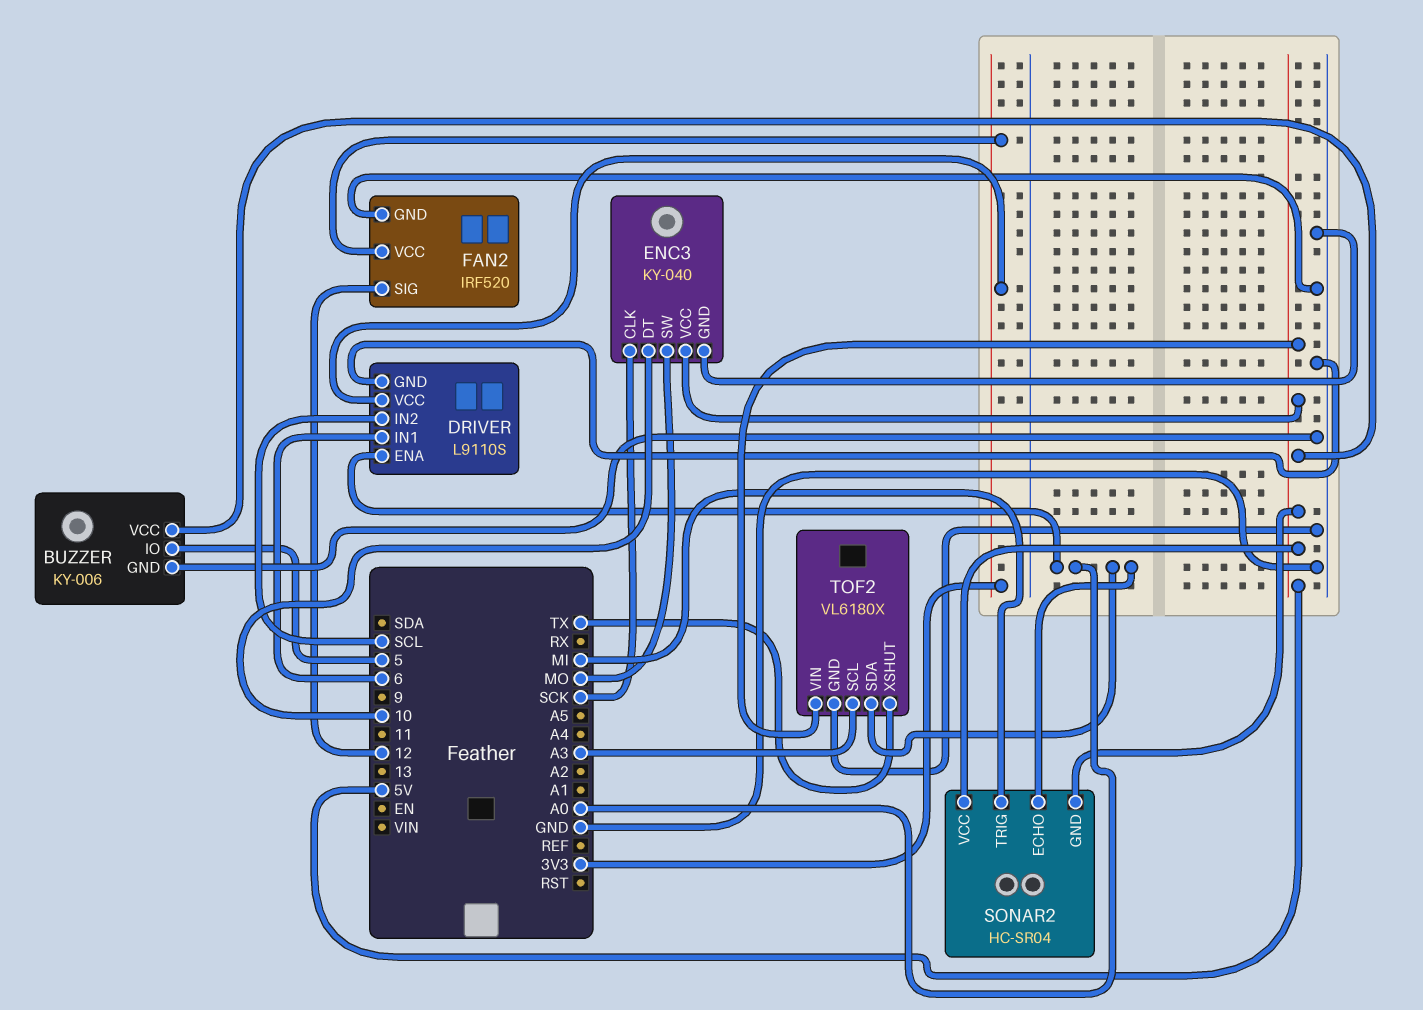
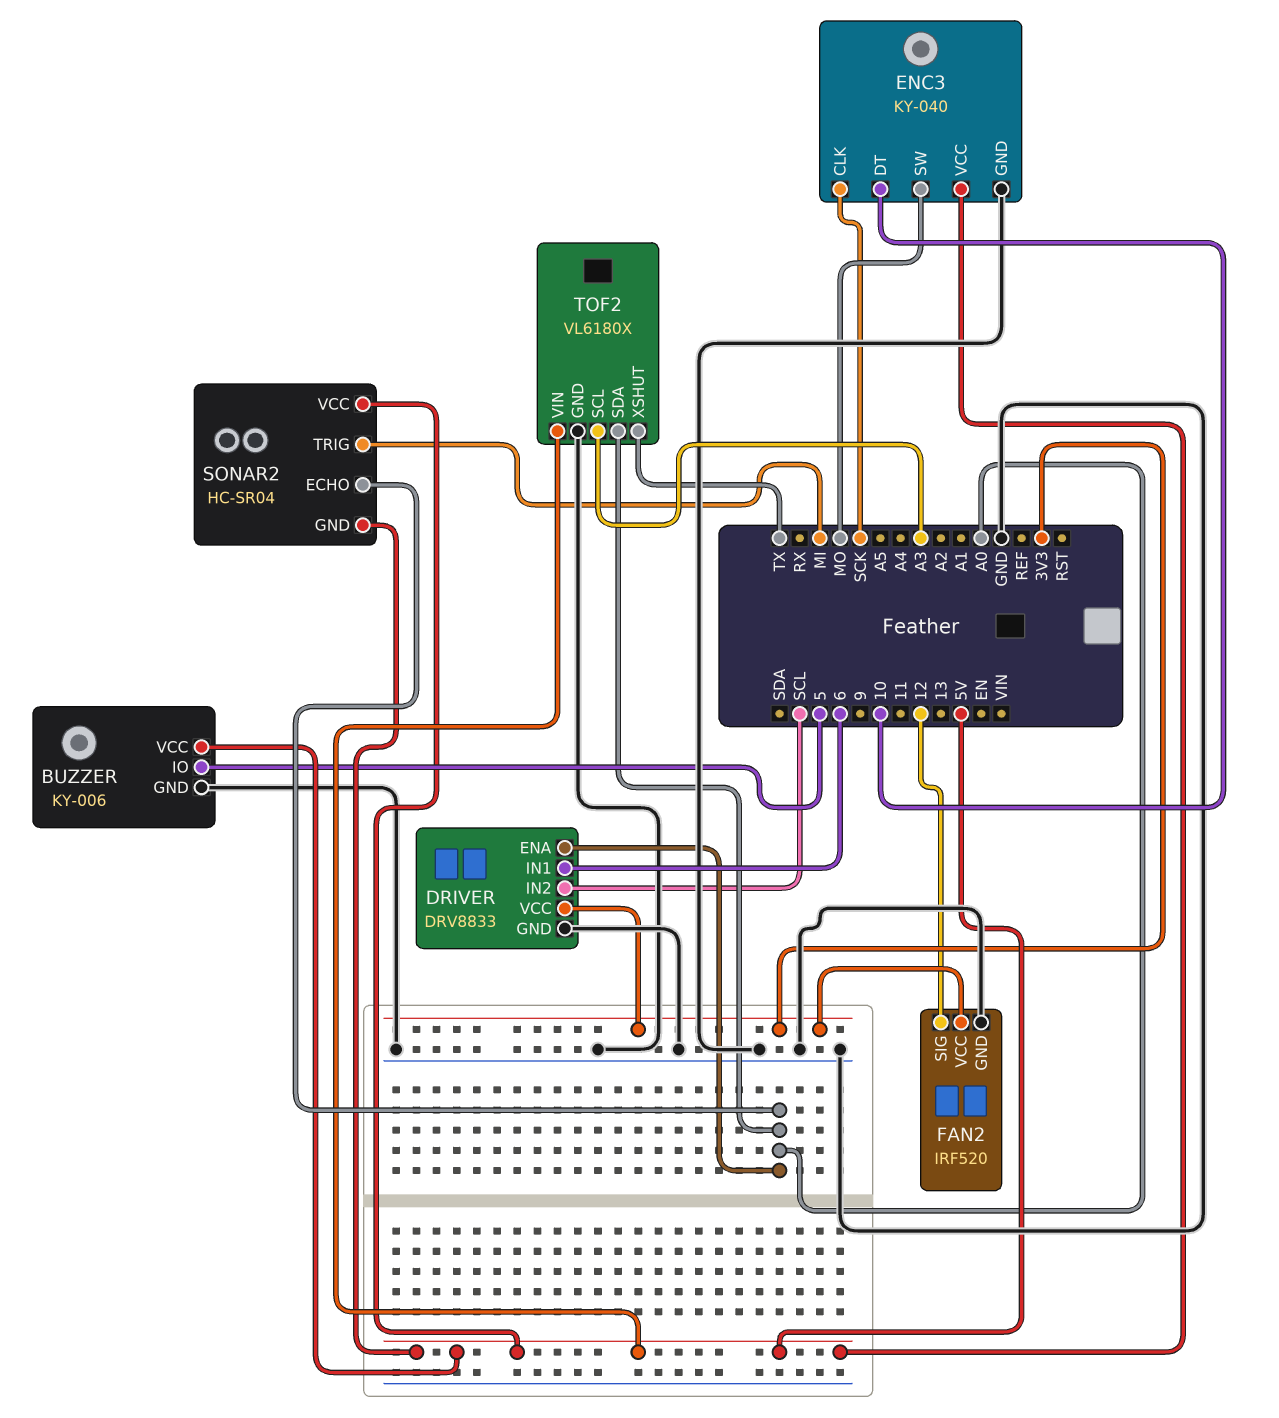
DRIVER: L9110S -> DRV8833

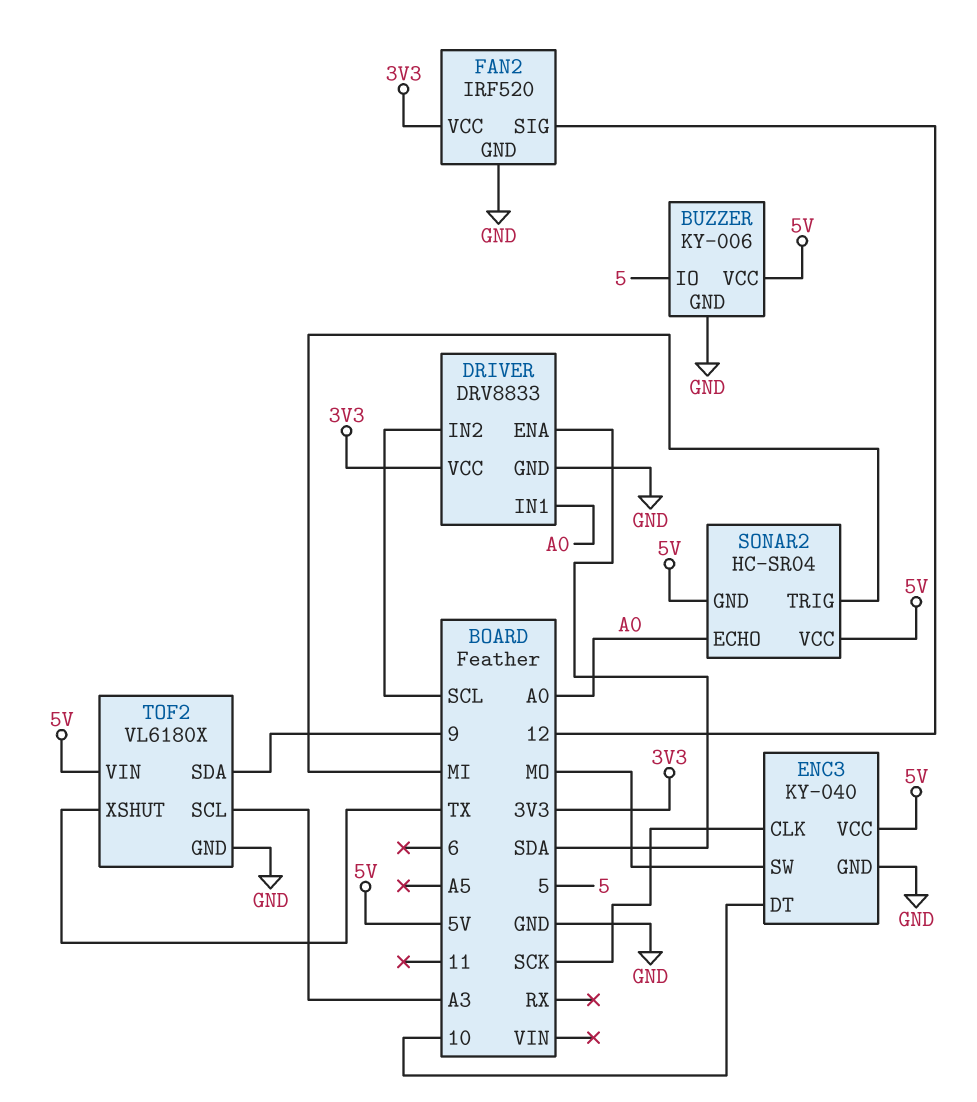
DRIVER pin ENA: A0 -> SDA
DRIVER pin IN1: 6 -> A0
TOF2 pin SDA: A0 -> 9

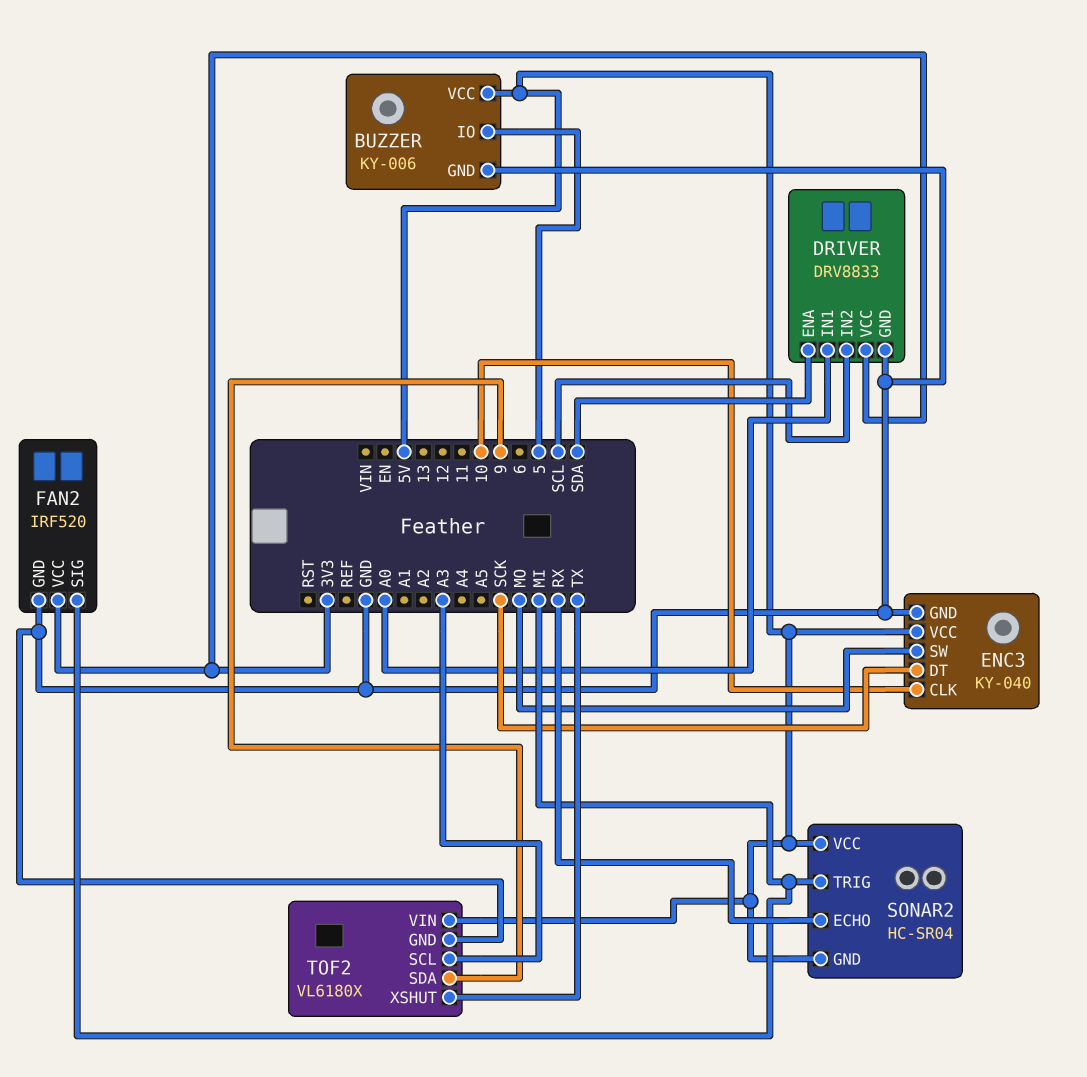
ENC3 pin CLK: SCK -> 10
ENC3 pin DT: 10 -> SCK
FAN2 pin SIG: 12 -> MI
SONAR2 pin ECHO: A0 -> RX

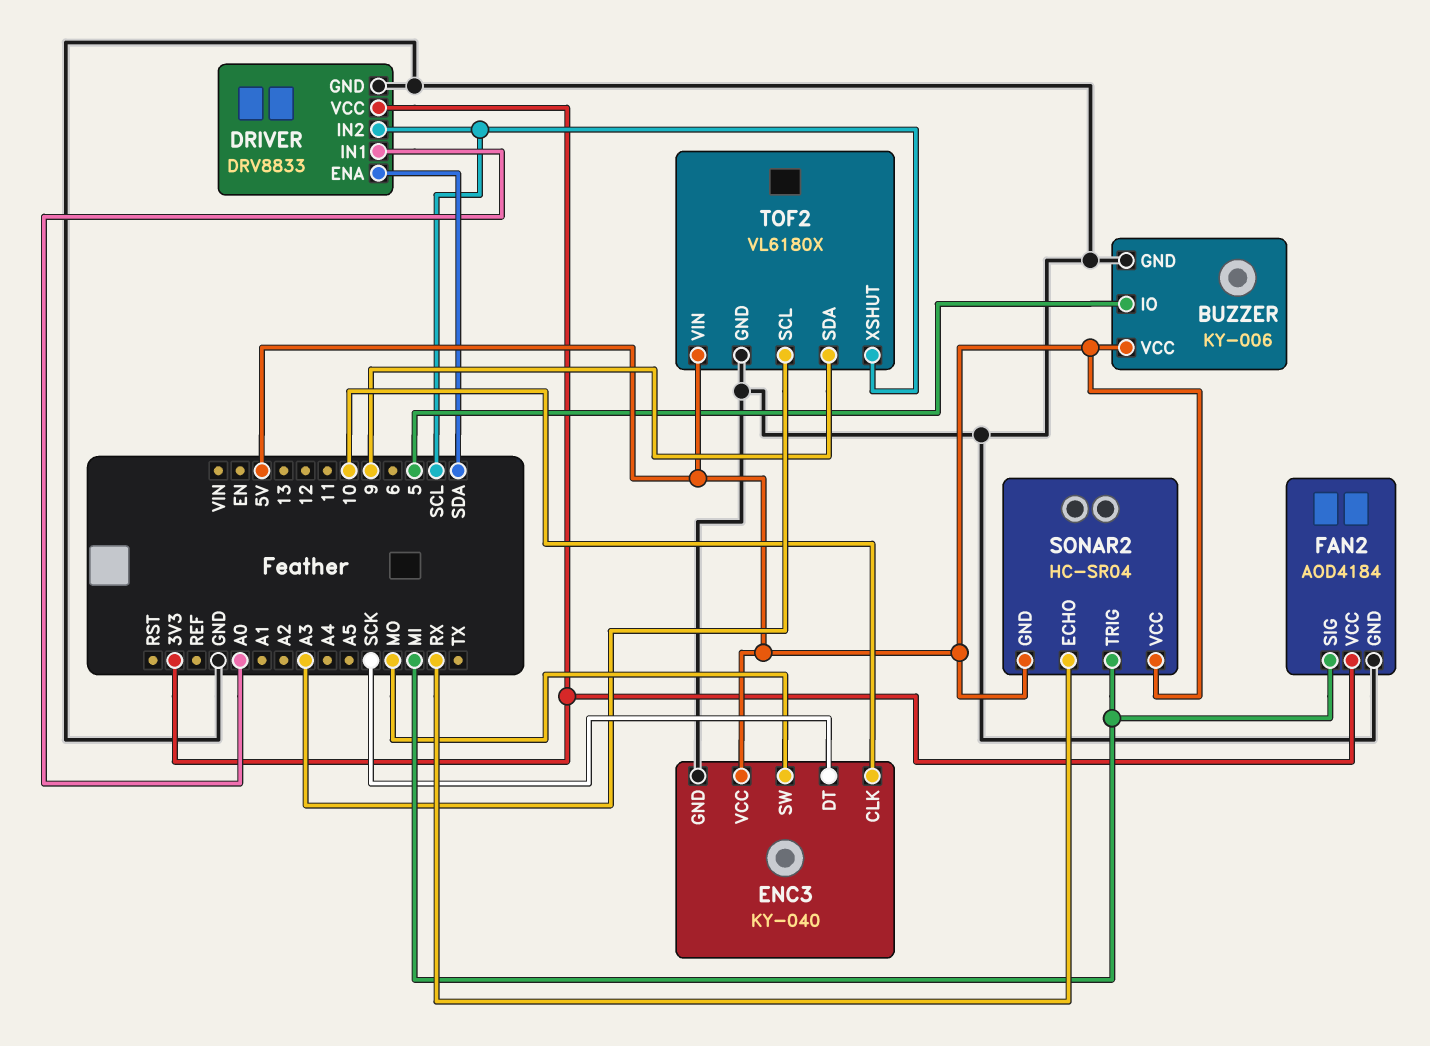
FAN2: IRF520 -> AOD4184
TOF2 pin XSHUT: TX -> SCL

